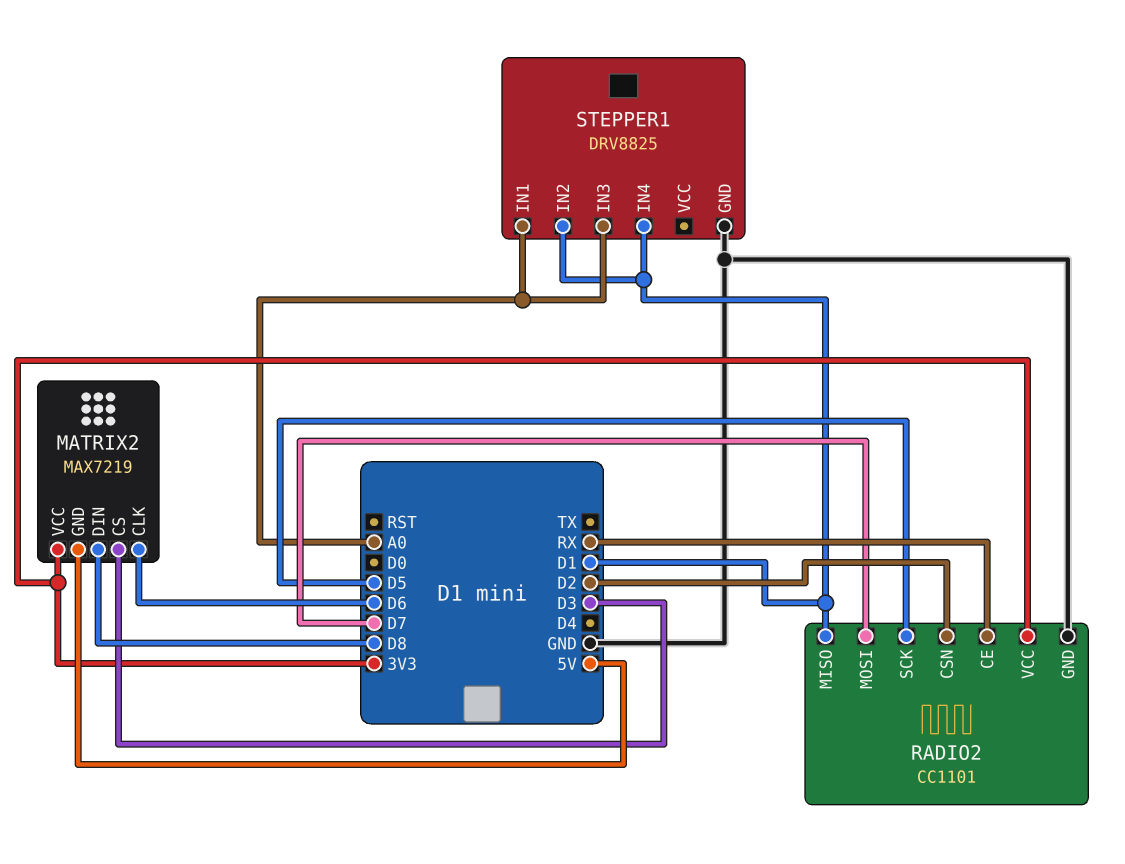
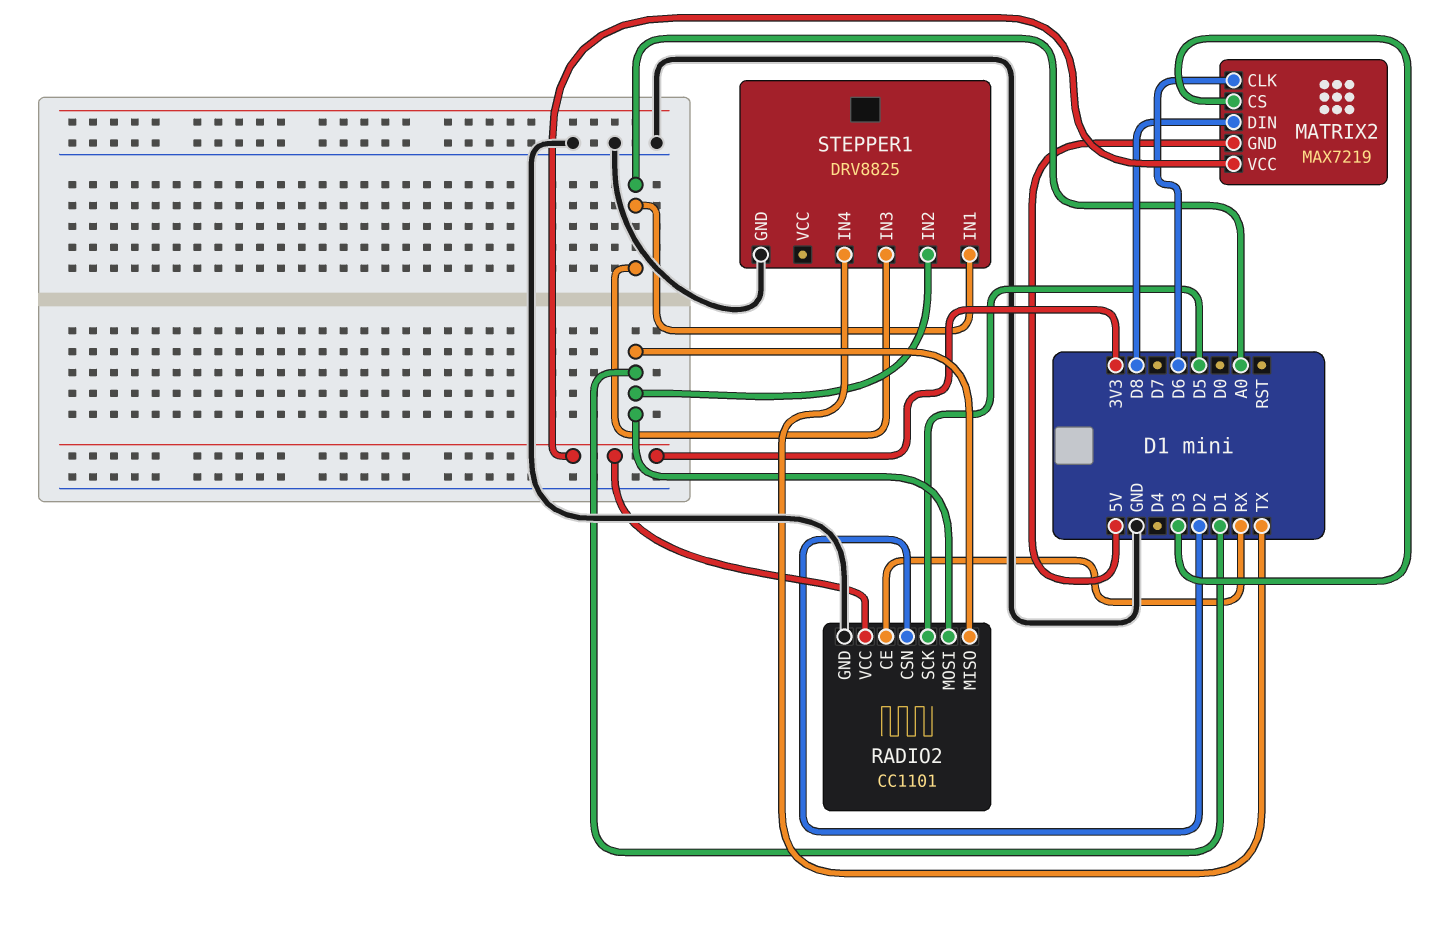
RADIO2 pin MOSI: D7 -> D1
STEPPER1 pin IN4: D1 -> TX

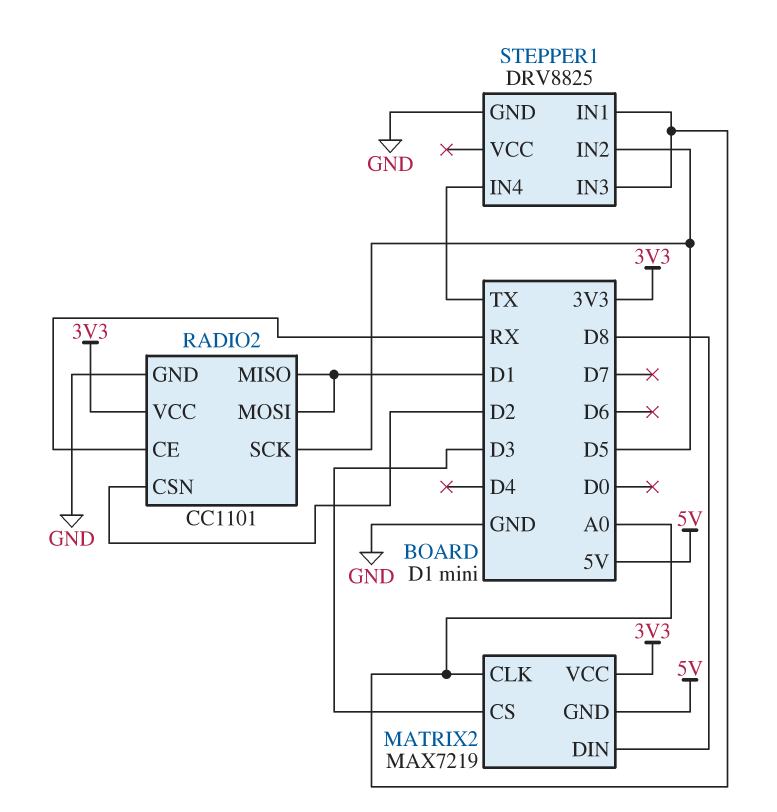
MATRIX2 pin CLK: D6 -> A0
STEPPER1 pin IN2: D1 -> D5

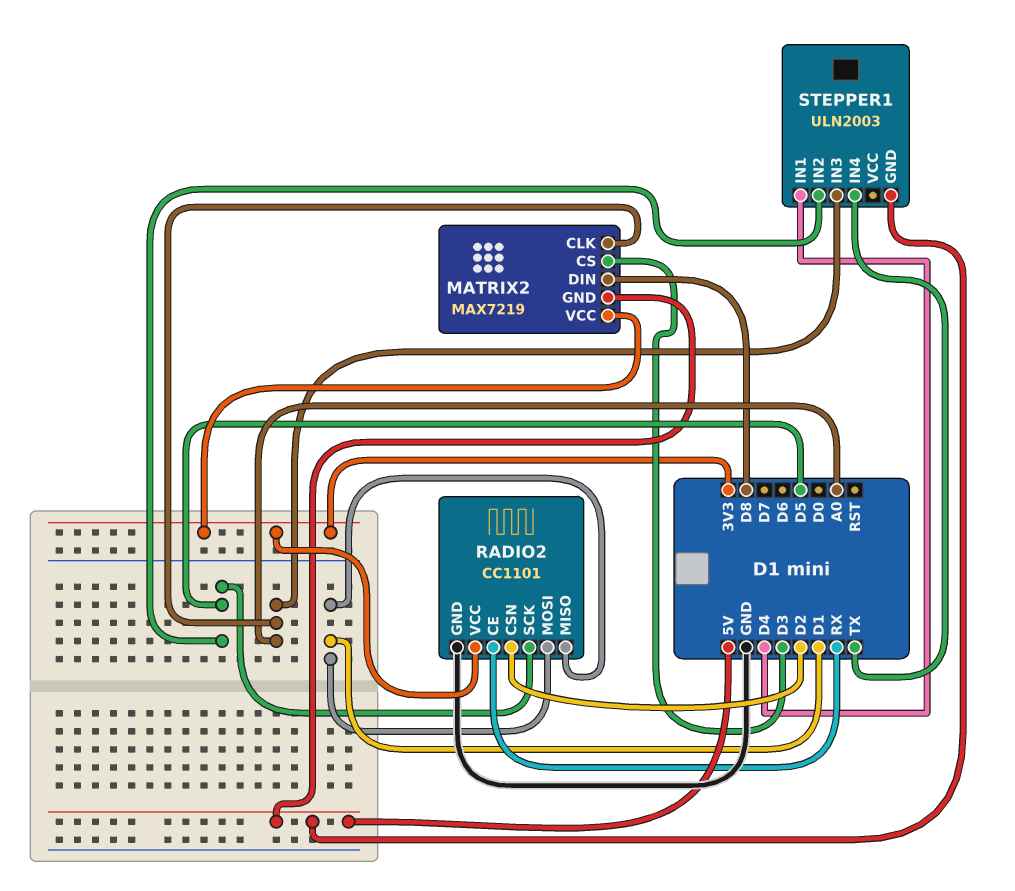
STEPPER1: DRV8825 -> ULN2003
STEPPER1 pin GND: GND -> 5V
STEPPER1 pin IN1: A0 -> D4

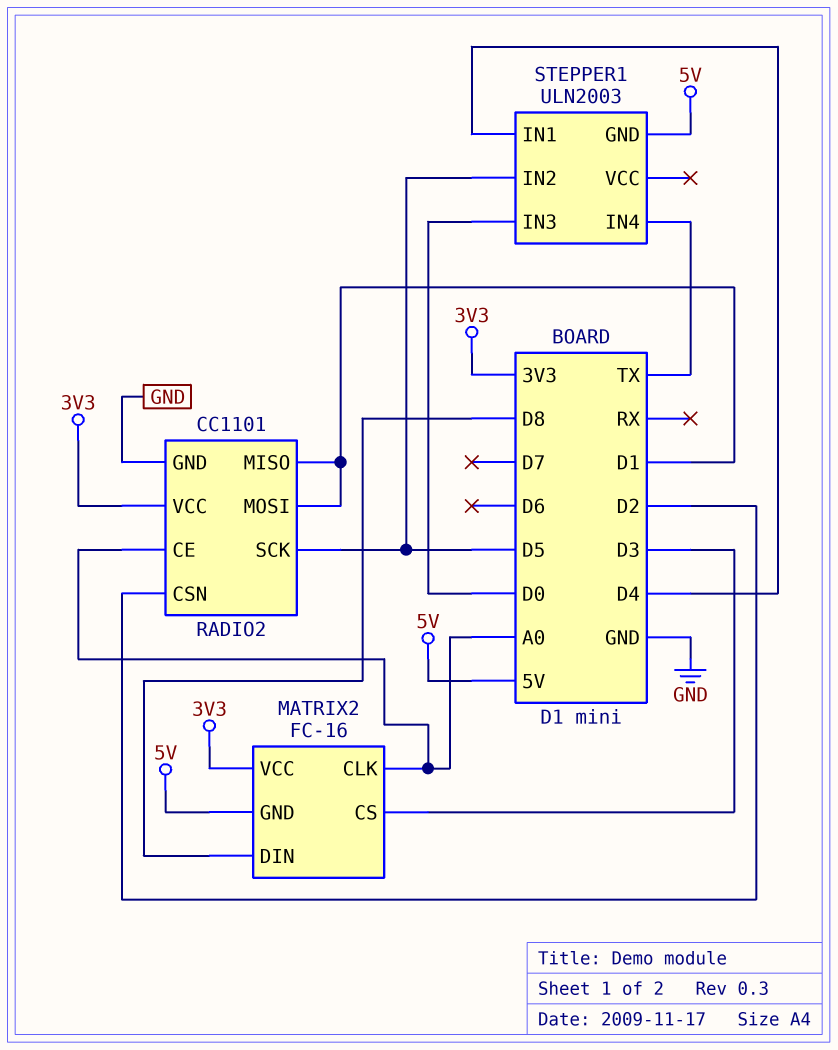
MATRIX2: MAX7219 -> FC-16
RADIO2 pin CE: RX -> A0
STEPPER1 pin IN3: A0 -> D0

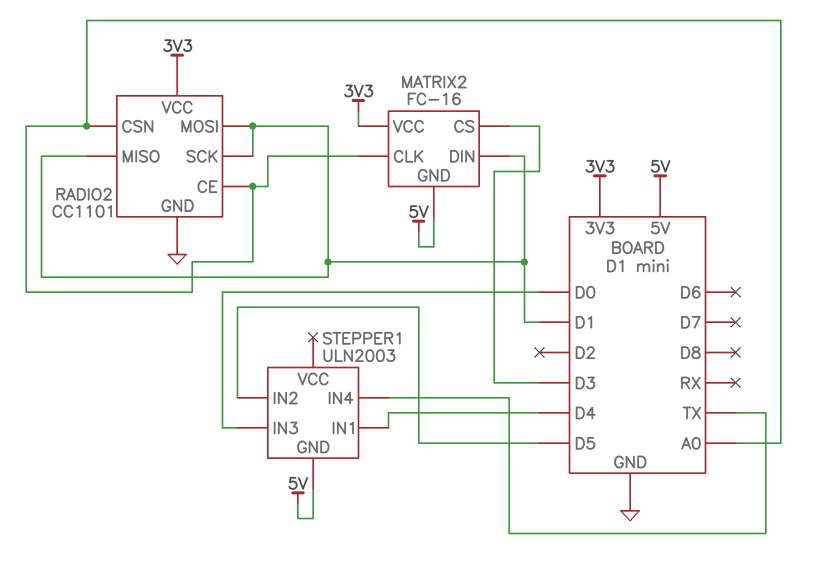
MATRIX2 pin DIN: D8 -> D1
RADIO2 pin CSN: D2 -> A0
RADIO2 pin SCK: D5 -> D1

